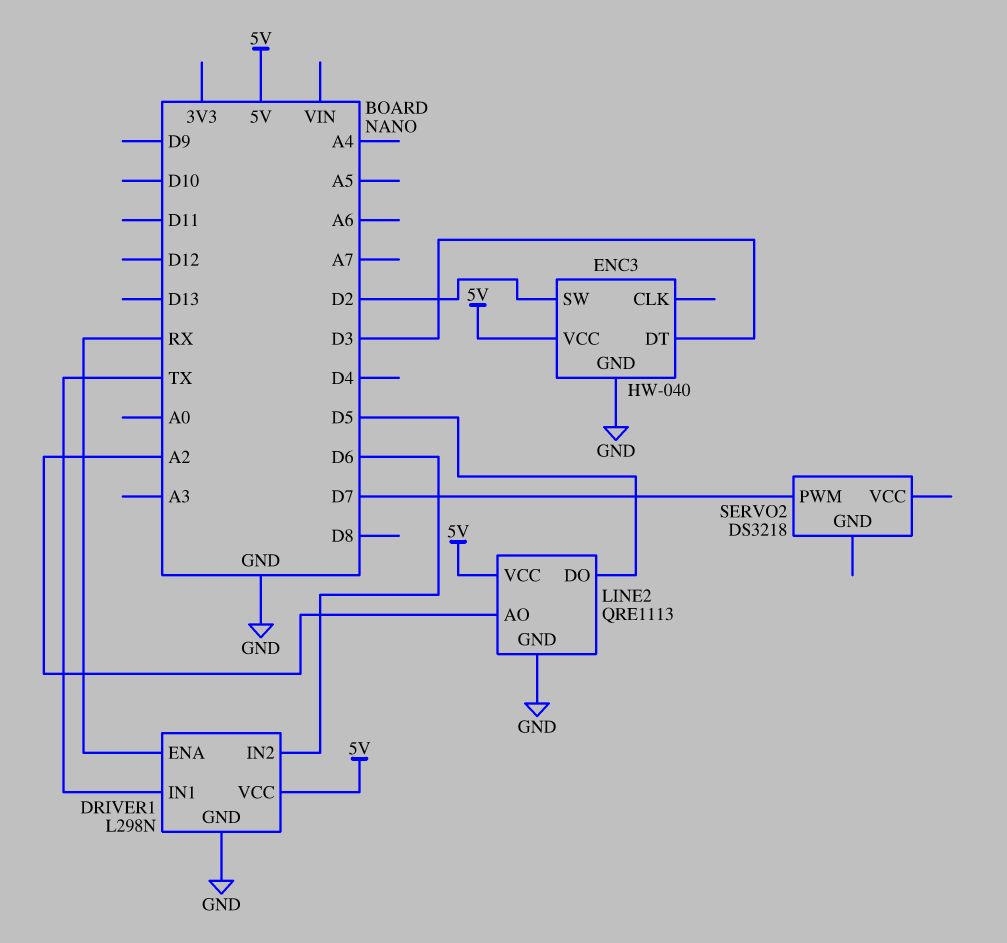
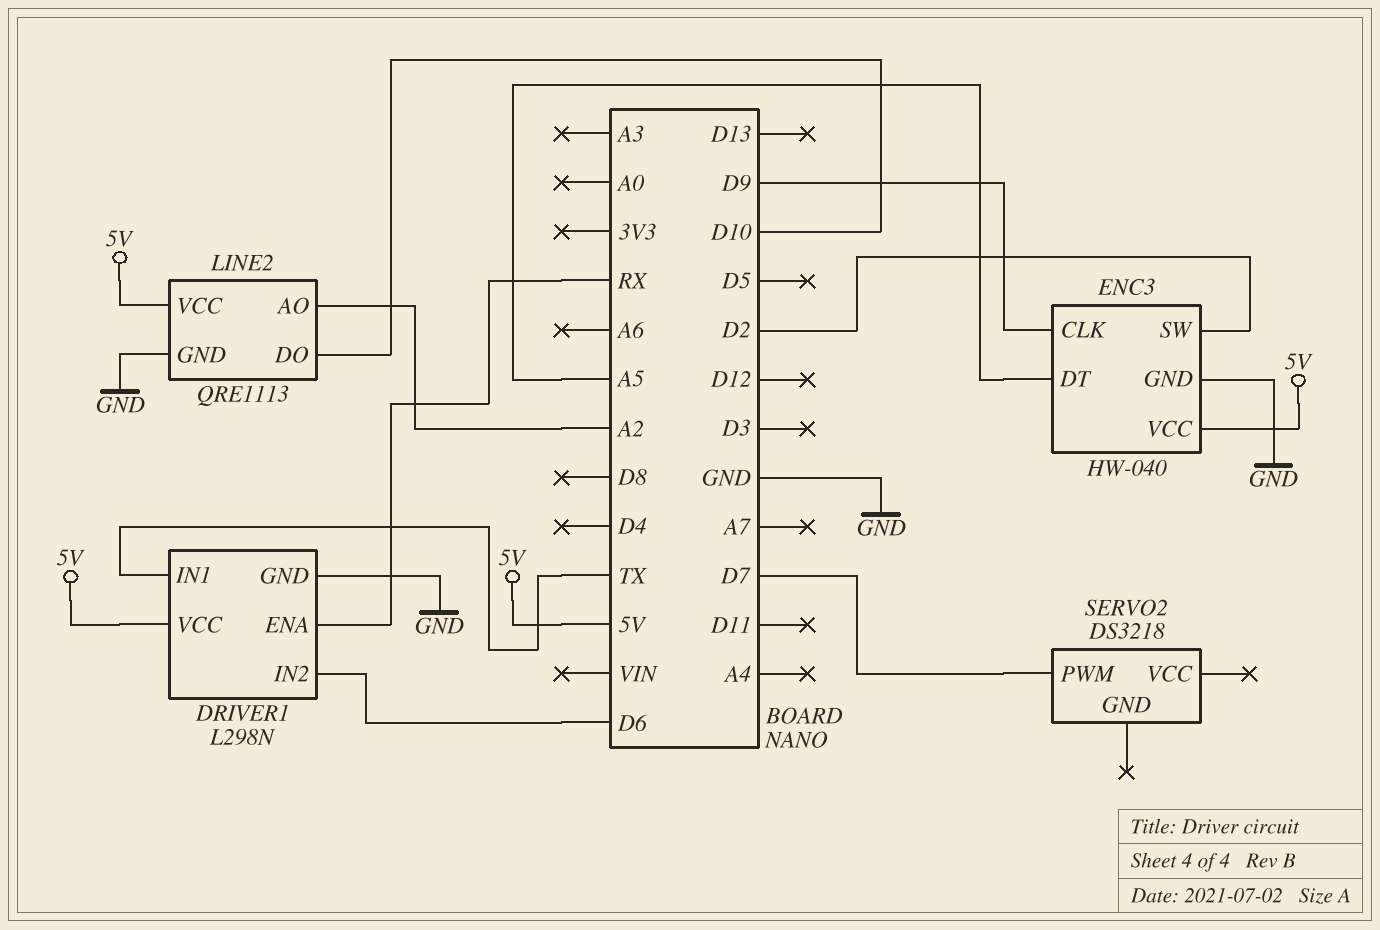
ENC3 pin CLK: none -> D9
ENC3 pin DT: D3 -> A5
LINE2 pin DO: D5 -> D10

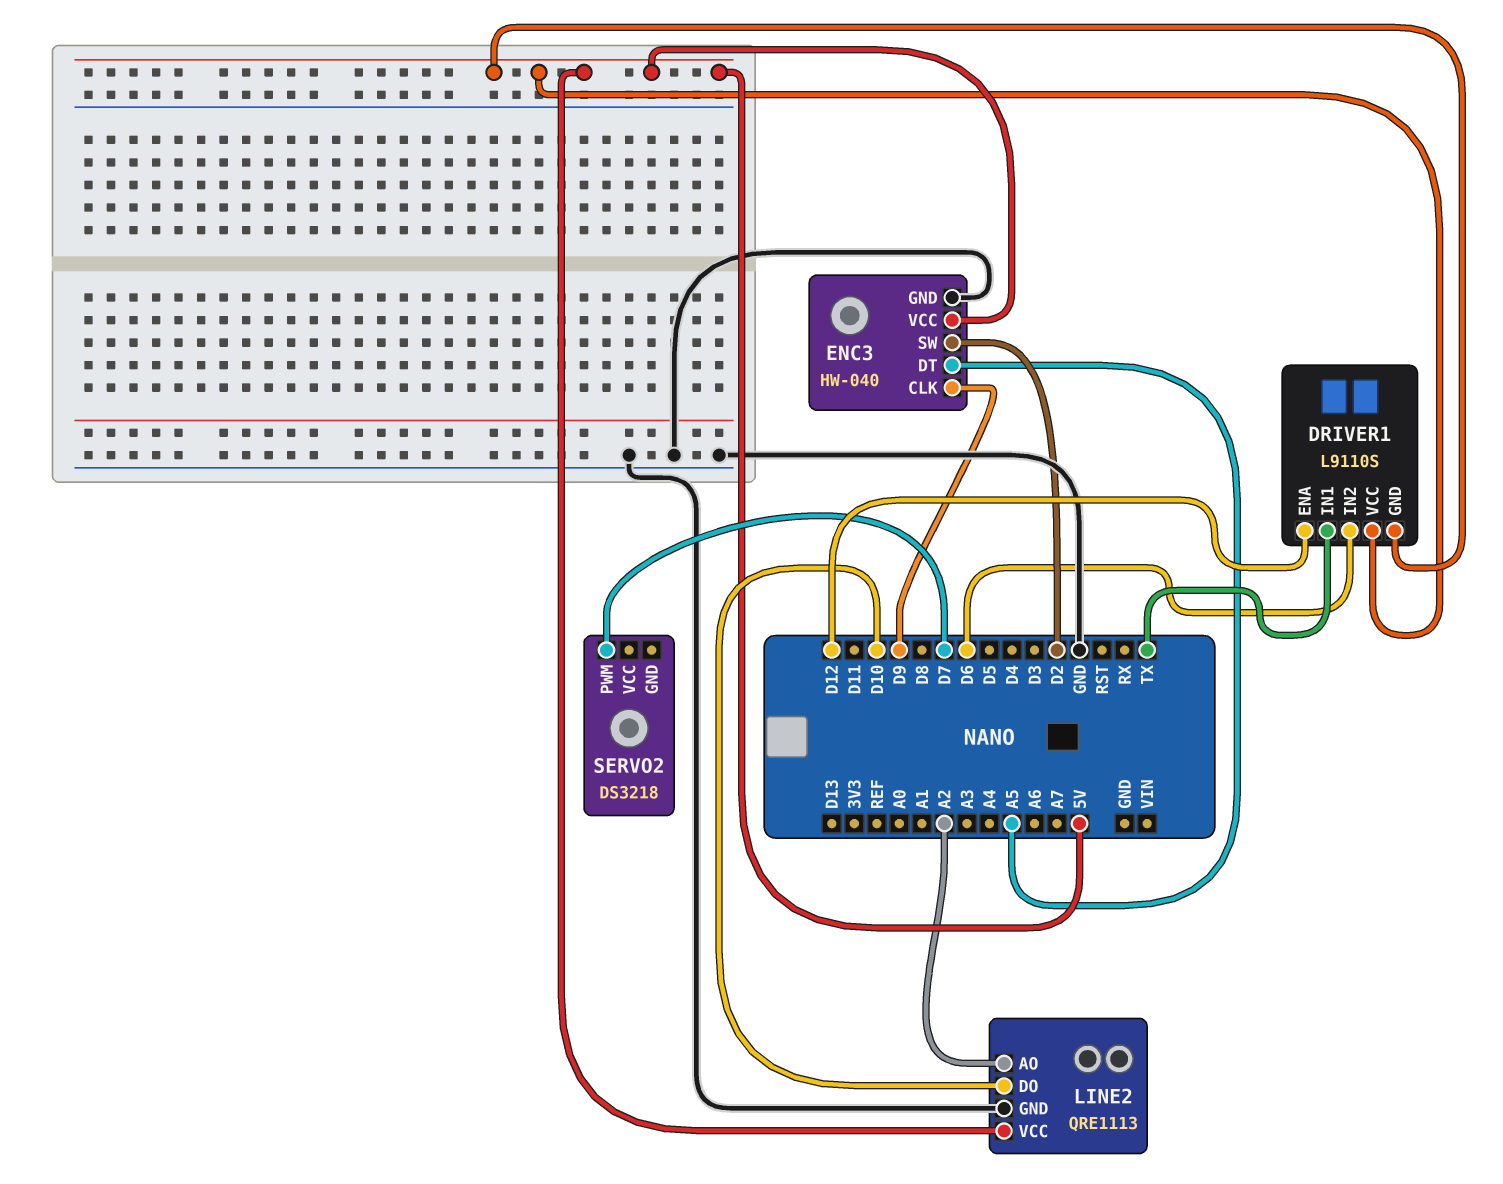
DRIVER1: L298N -> L9110S
DRIVER1 pin ENA: RX -> D12
DRIVER1 pin GND: GND -> 5V

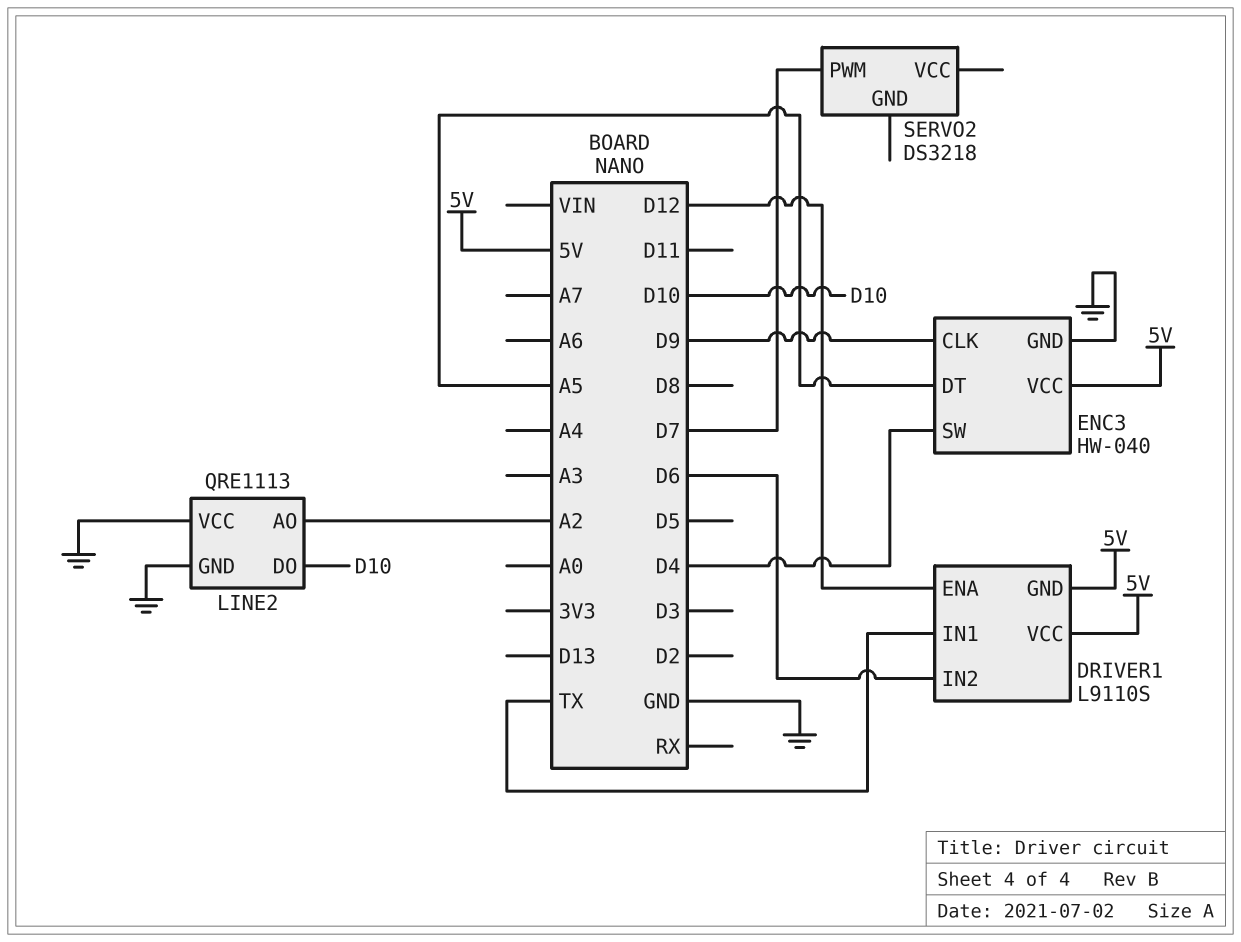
ENC3 pin SW: D2 -> D4
LINE2 pin VCC: 5V -> GND

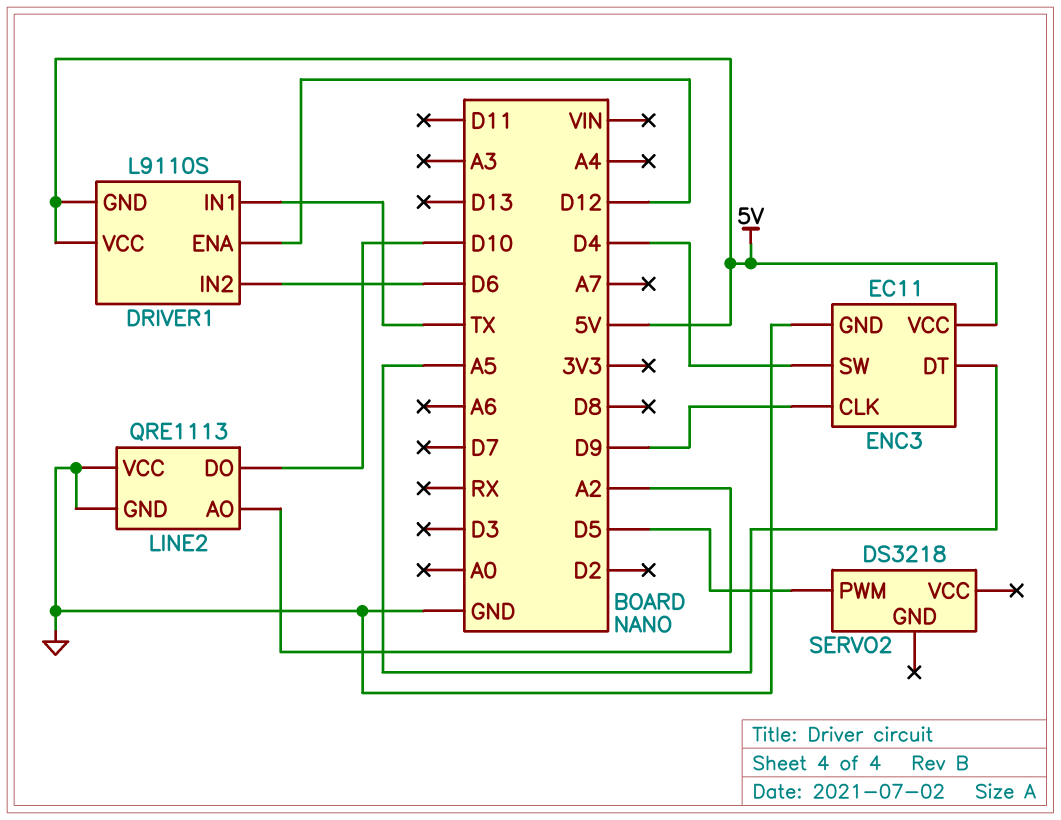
ENC3: HW-040 -> EC11
SERVO2 pin PWM: D7 -> D5

